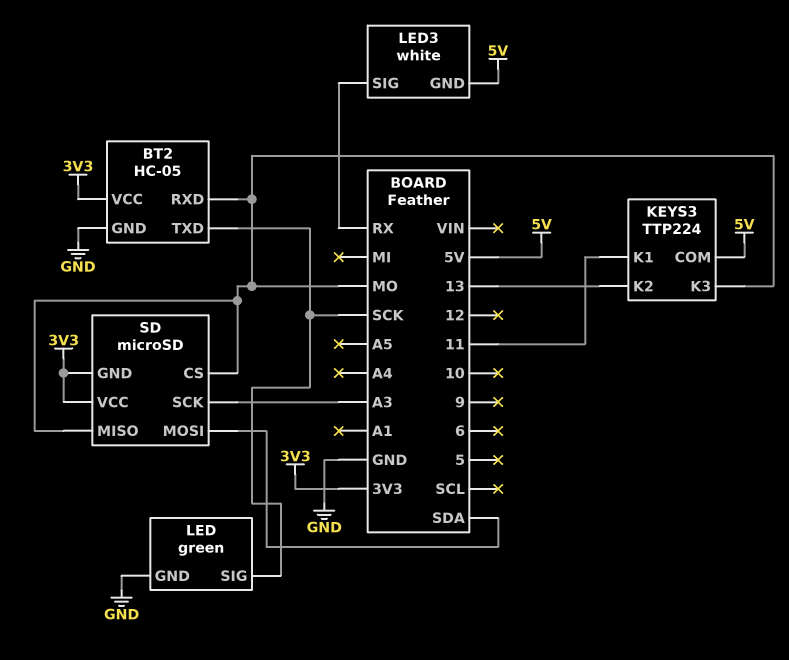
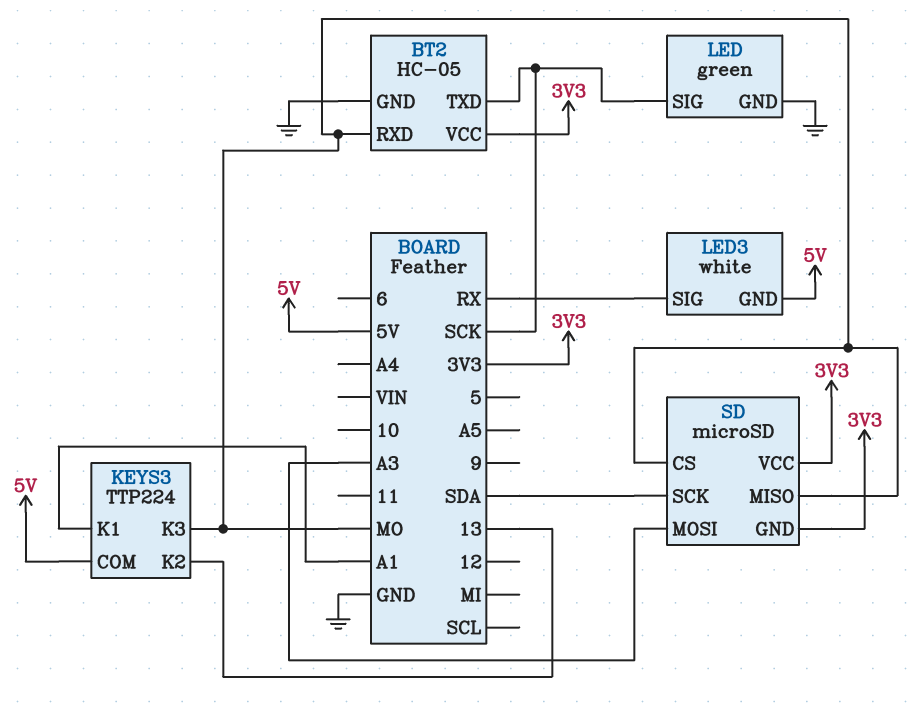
KEYS3 pin K1: 11 -> A1
SD pin MOSI: SDA -> A3
SD pin SCK: A3 -> SDA

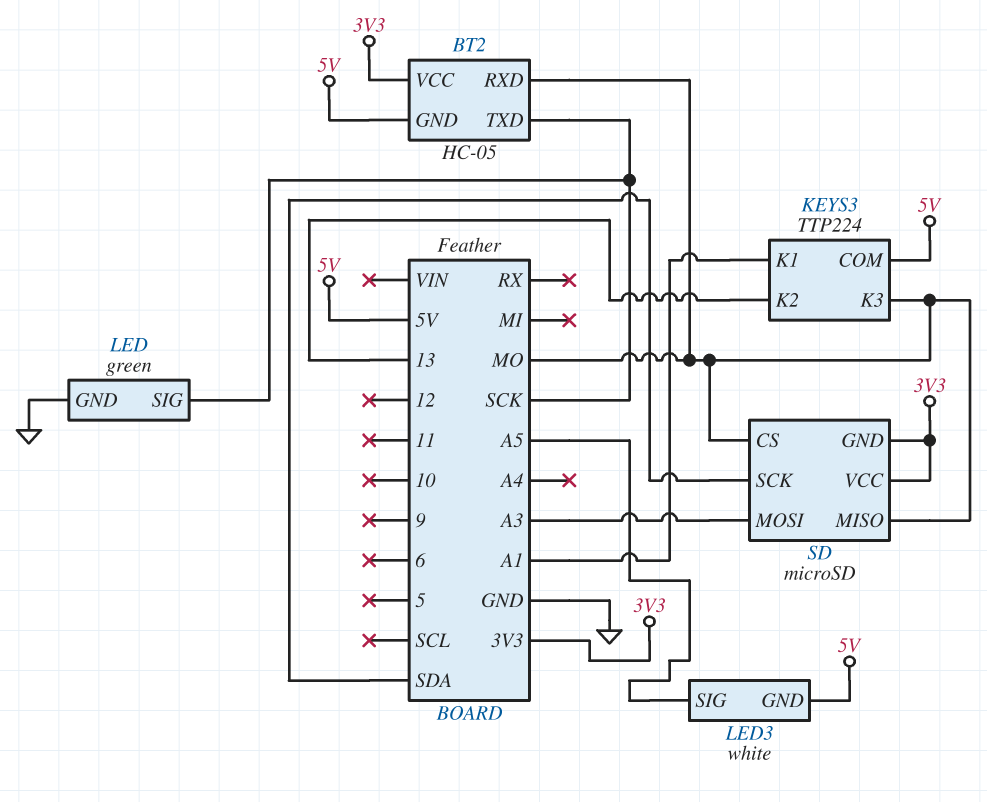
BT2 pin GND: GND -> 5V
LED3 pin SIG: RX -> A5

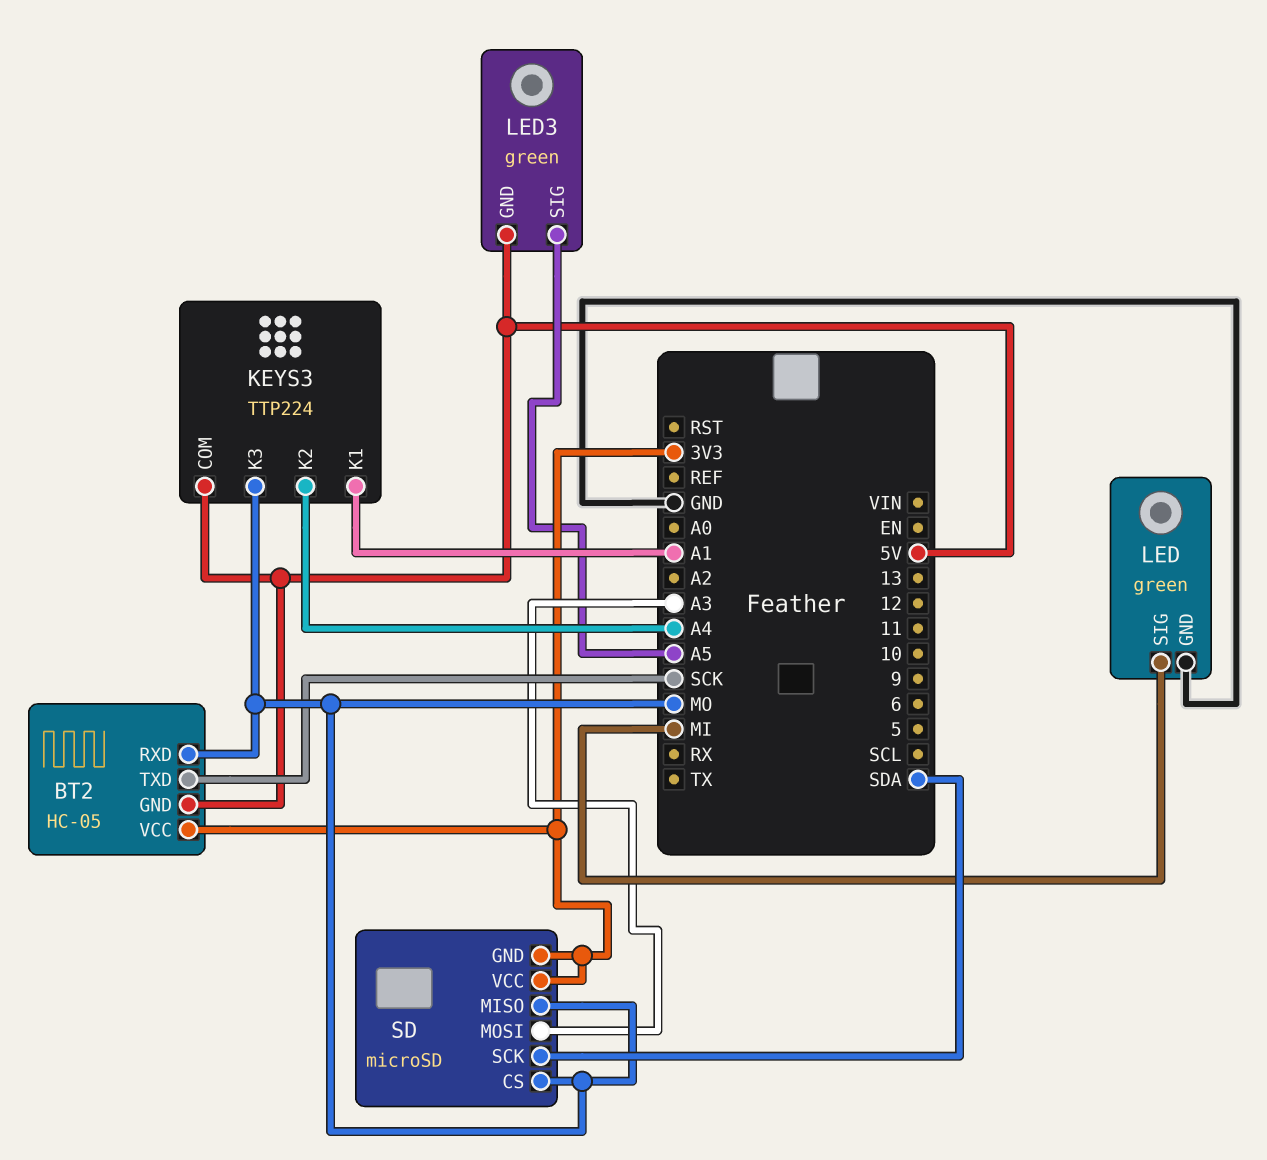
KEYS3 pin K2: 13 -> A4
LED pin SIG: SCK -> MI
LED3: white -> green

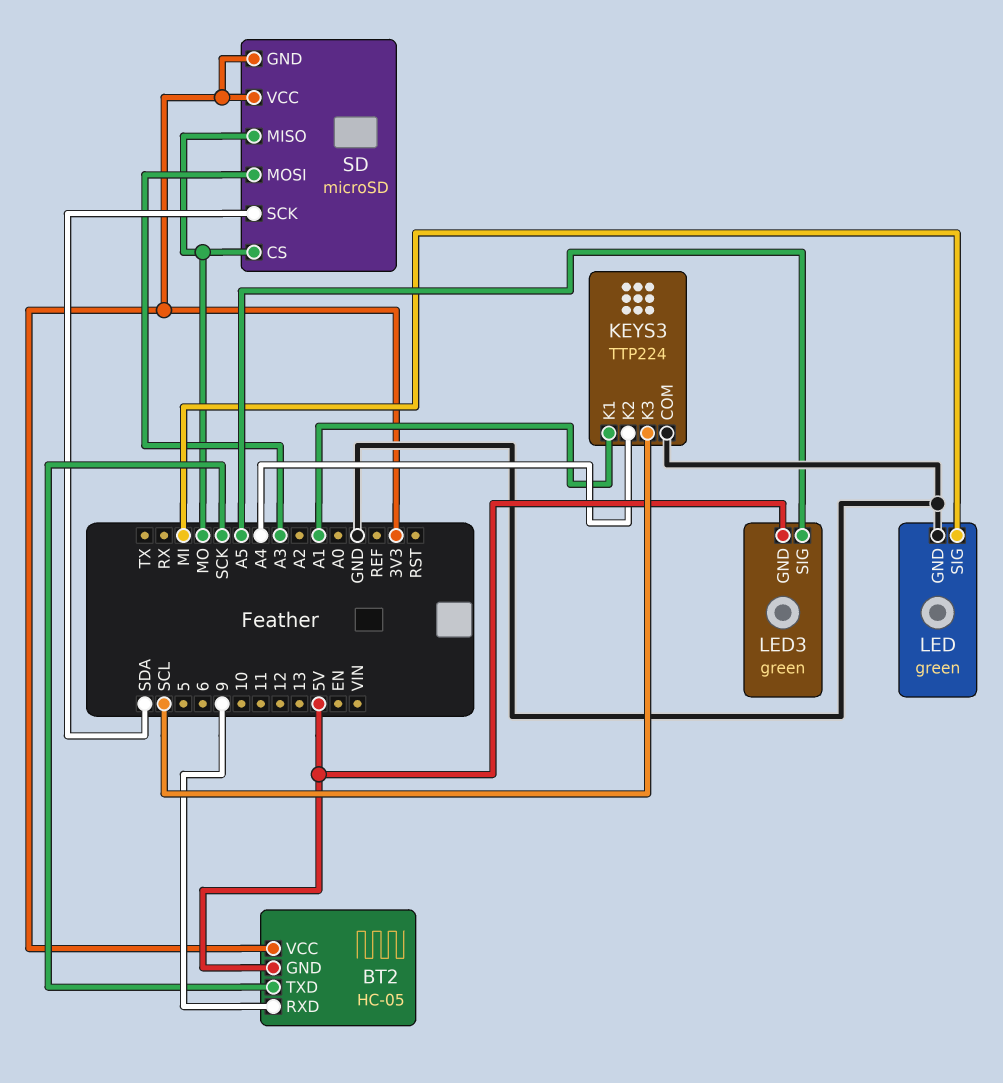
BT2 pin RXD: MO -> 9
KEYS3 pin COM: 5V -> GND
KEYS3 pin K3: MO -> SCL

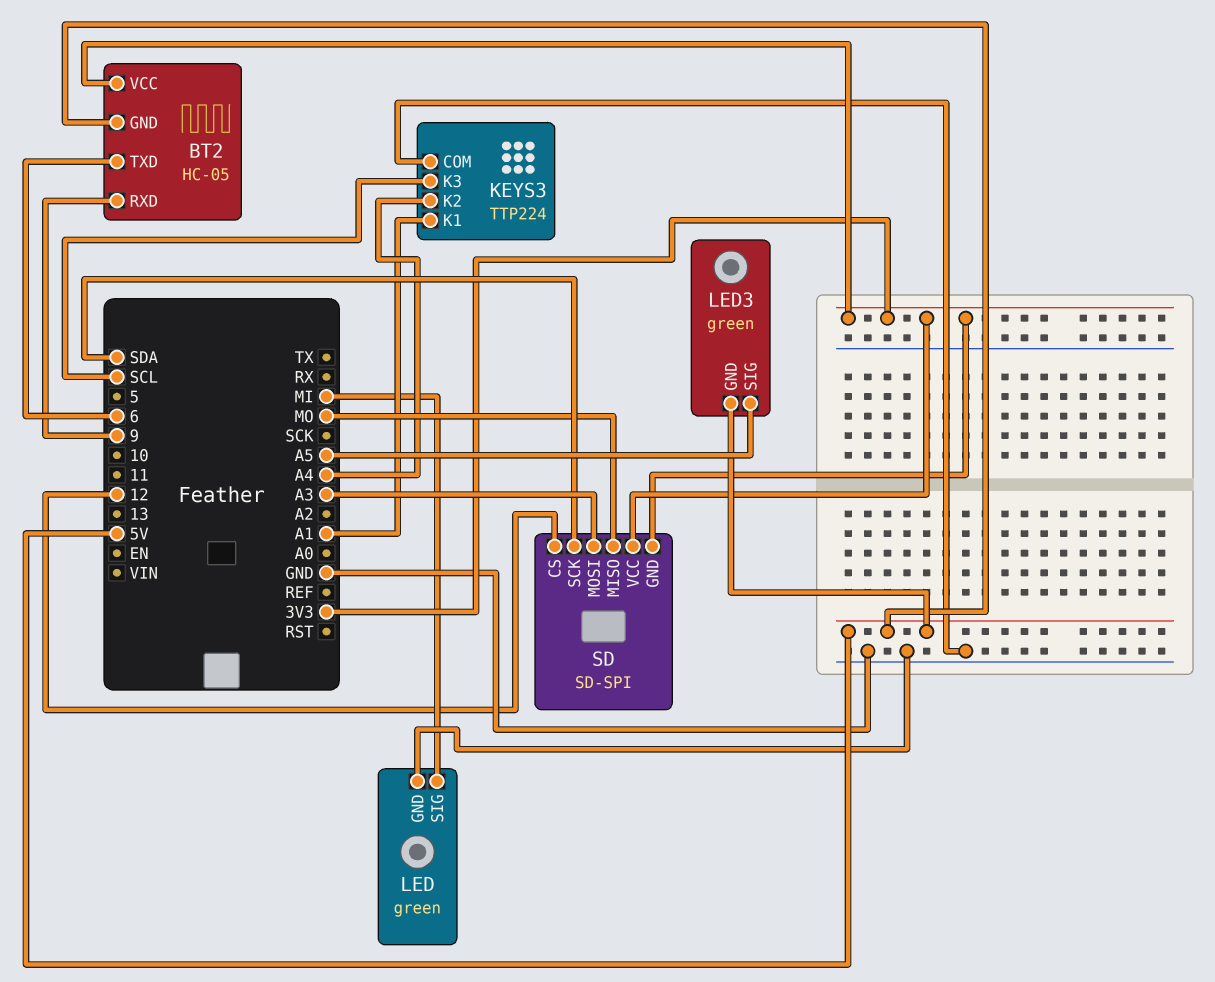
BT2 pin TXD: SCK -> 6
SD: microSD -> SD-SPI
SD pin CS: MO -> 12

